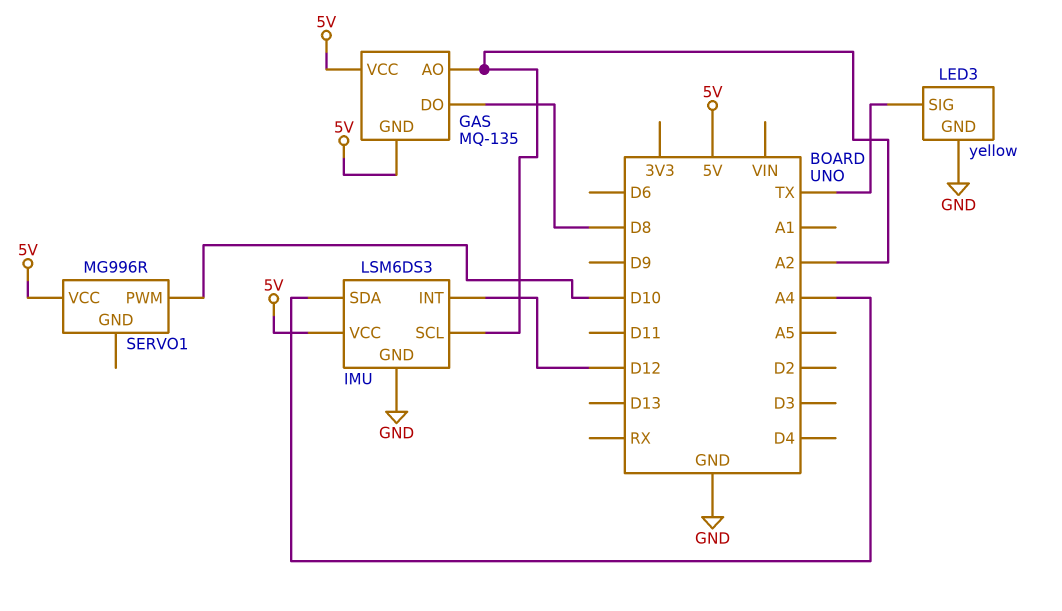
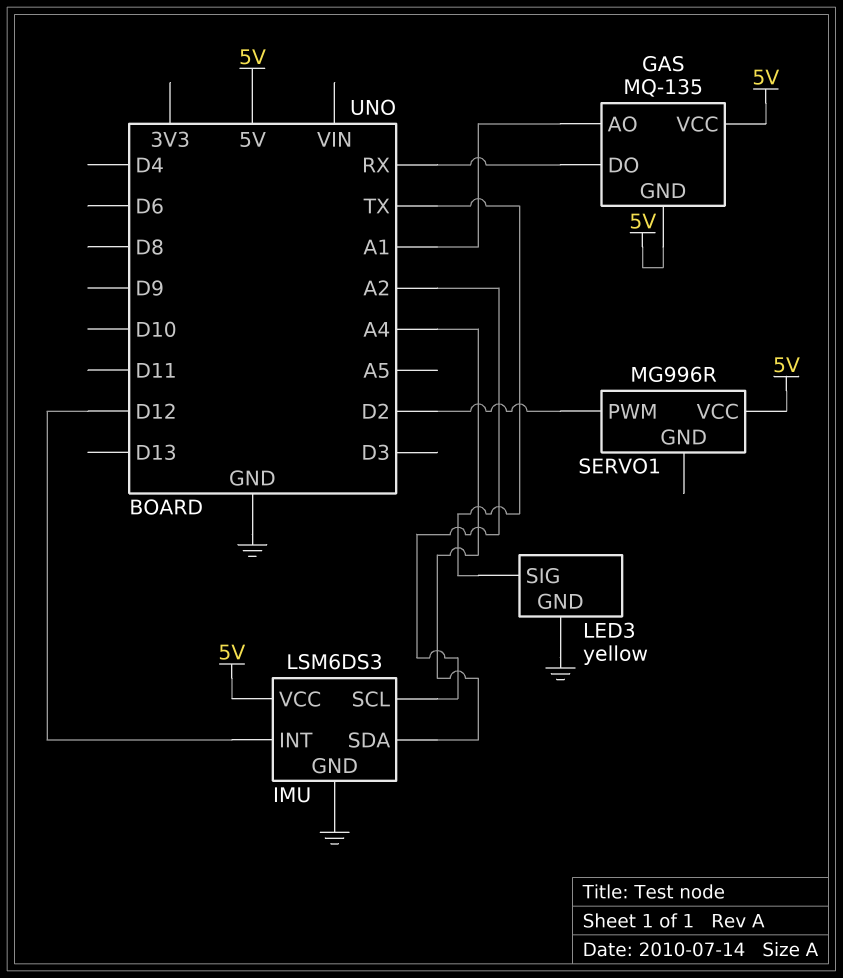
GAS pin AO: A2 -> A1
GAS pin DO: D8 -> RX
SERVO1 pin PWM: D10 -> D2

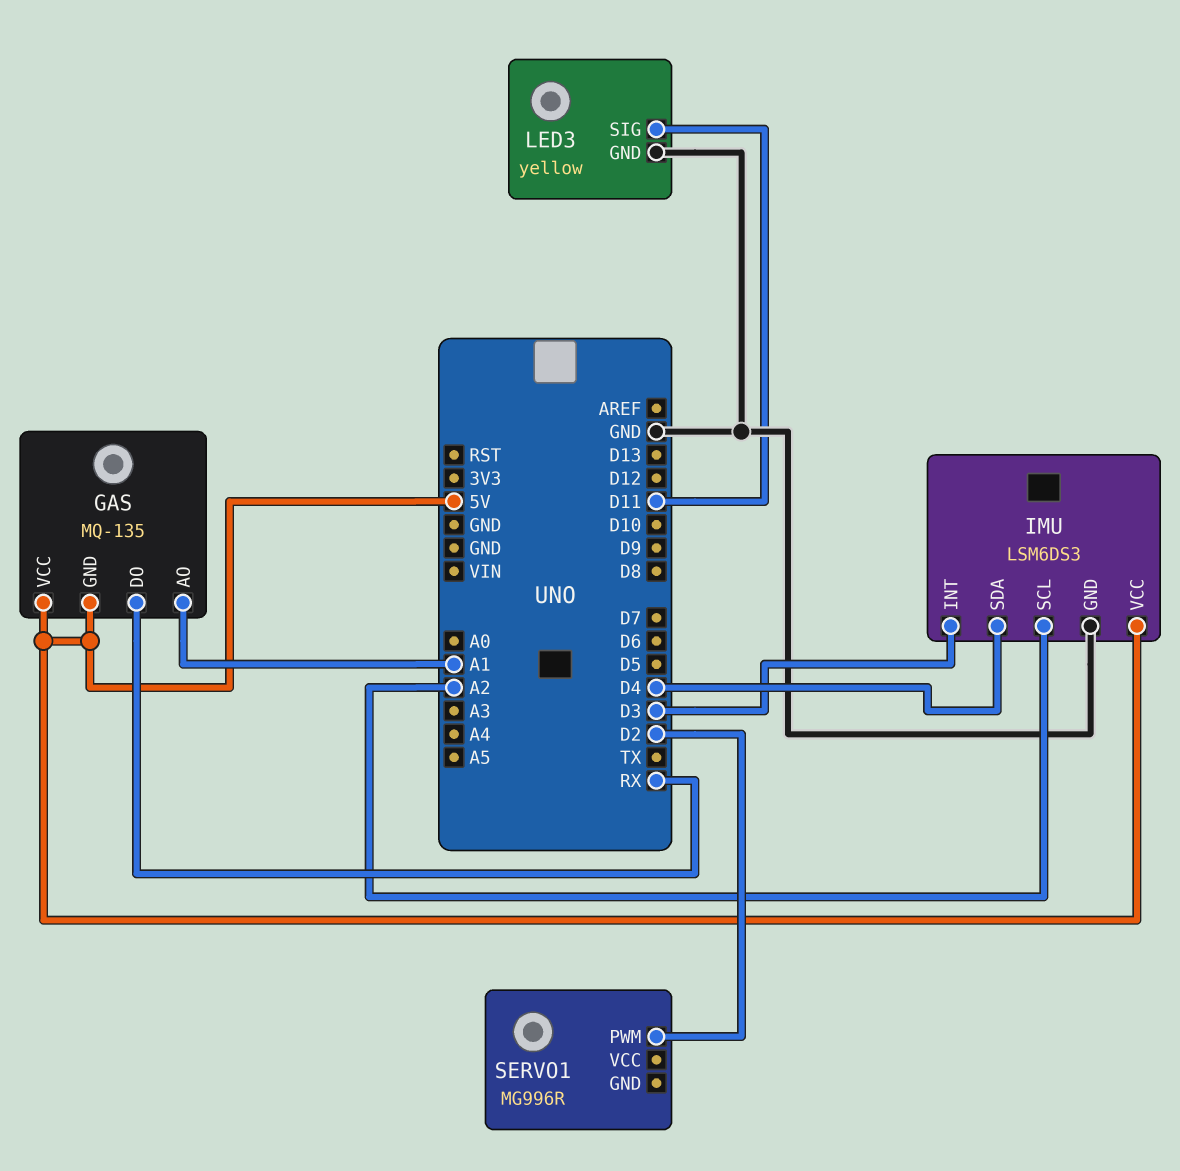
IMU pin INT: D12 -> D3
IMU pin SDA: A4 -> D4
LED3 pin SIG: TX -> D11
SERVO1 pin VCC: 5V -> none

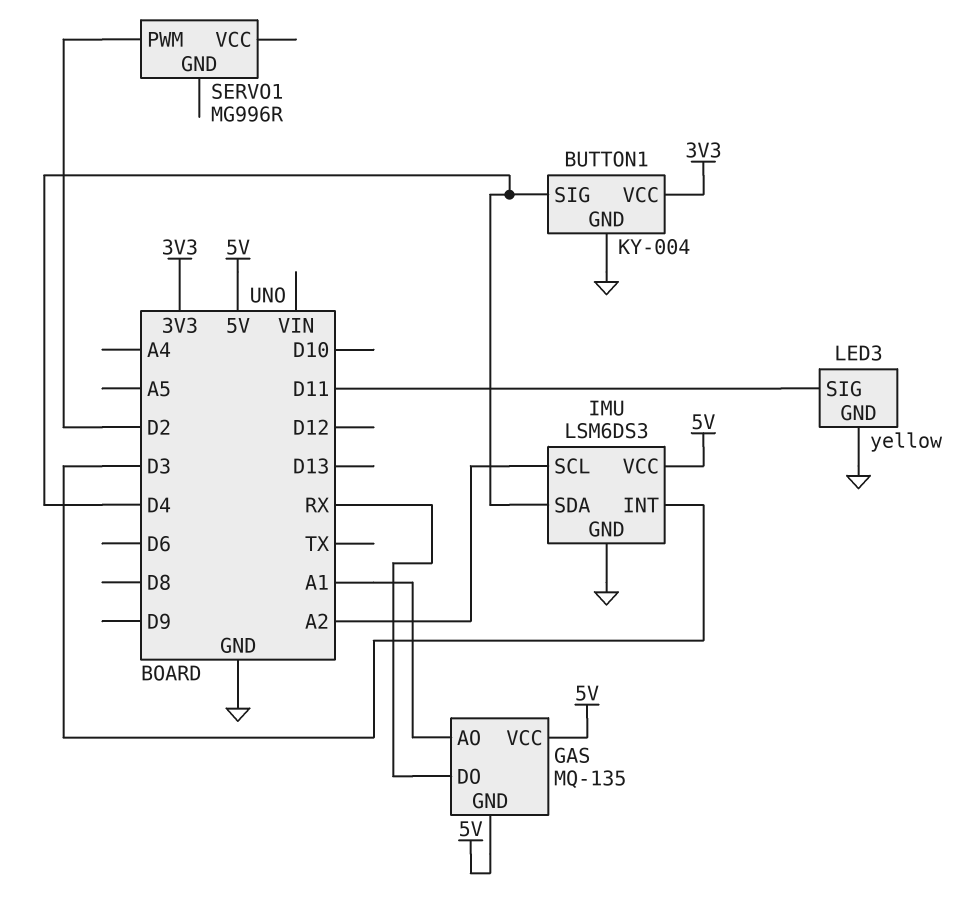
BUTTON1: none -> KY-004
BUTTON1 pin GND: none -> GND
BUTTON1 pin SIG: none -> D4
BUTTON1 pin VCC: none -> 3V3

